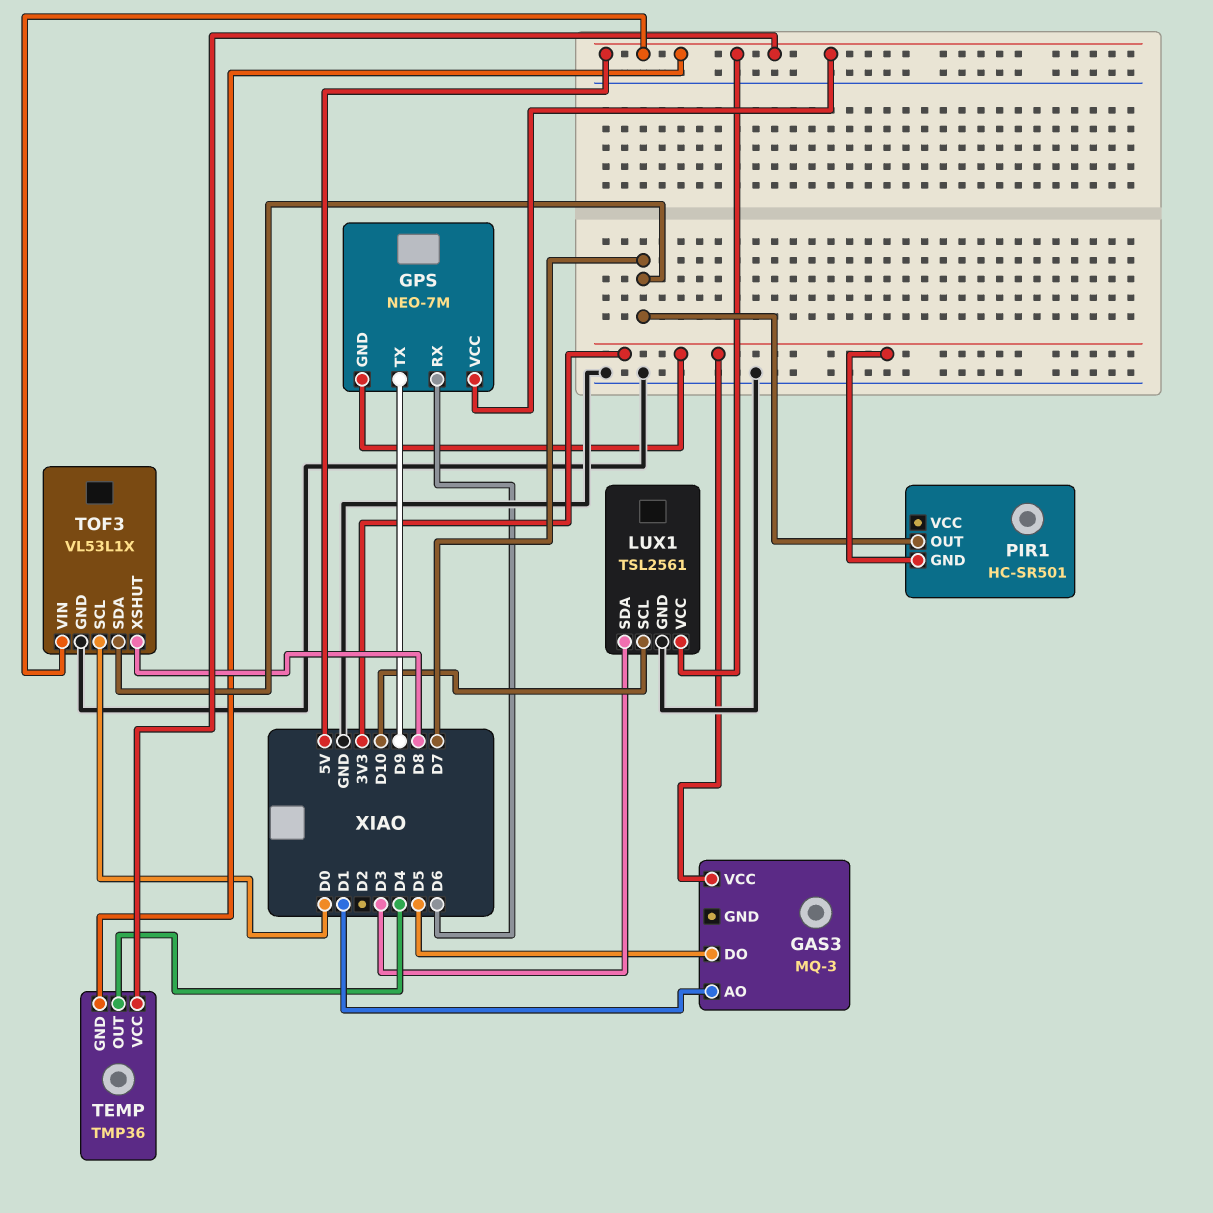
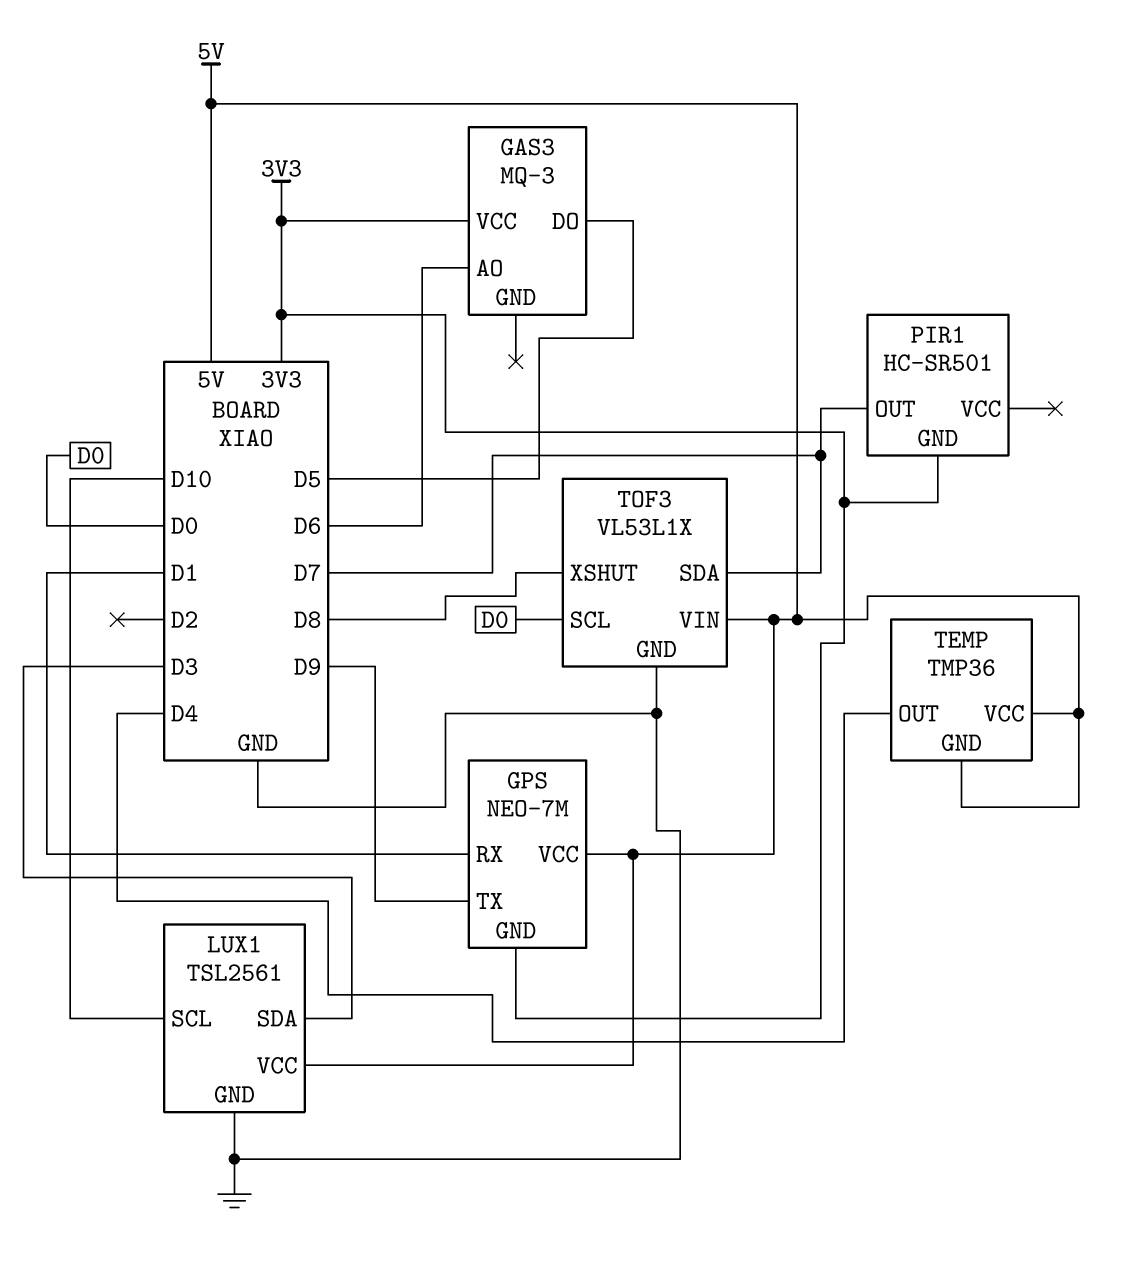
GAS3 pin AO: D1 -> D6
GPS pin RX: D6 -> D1

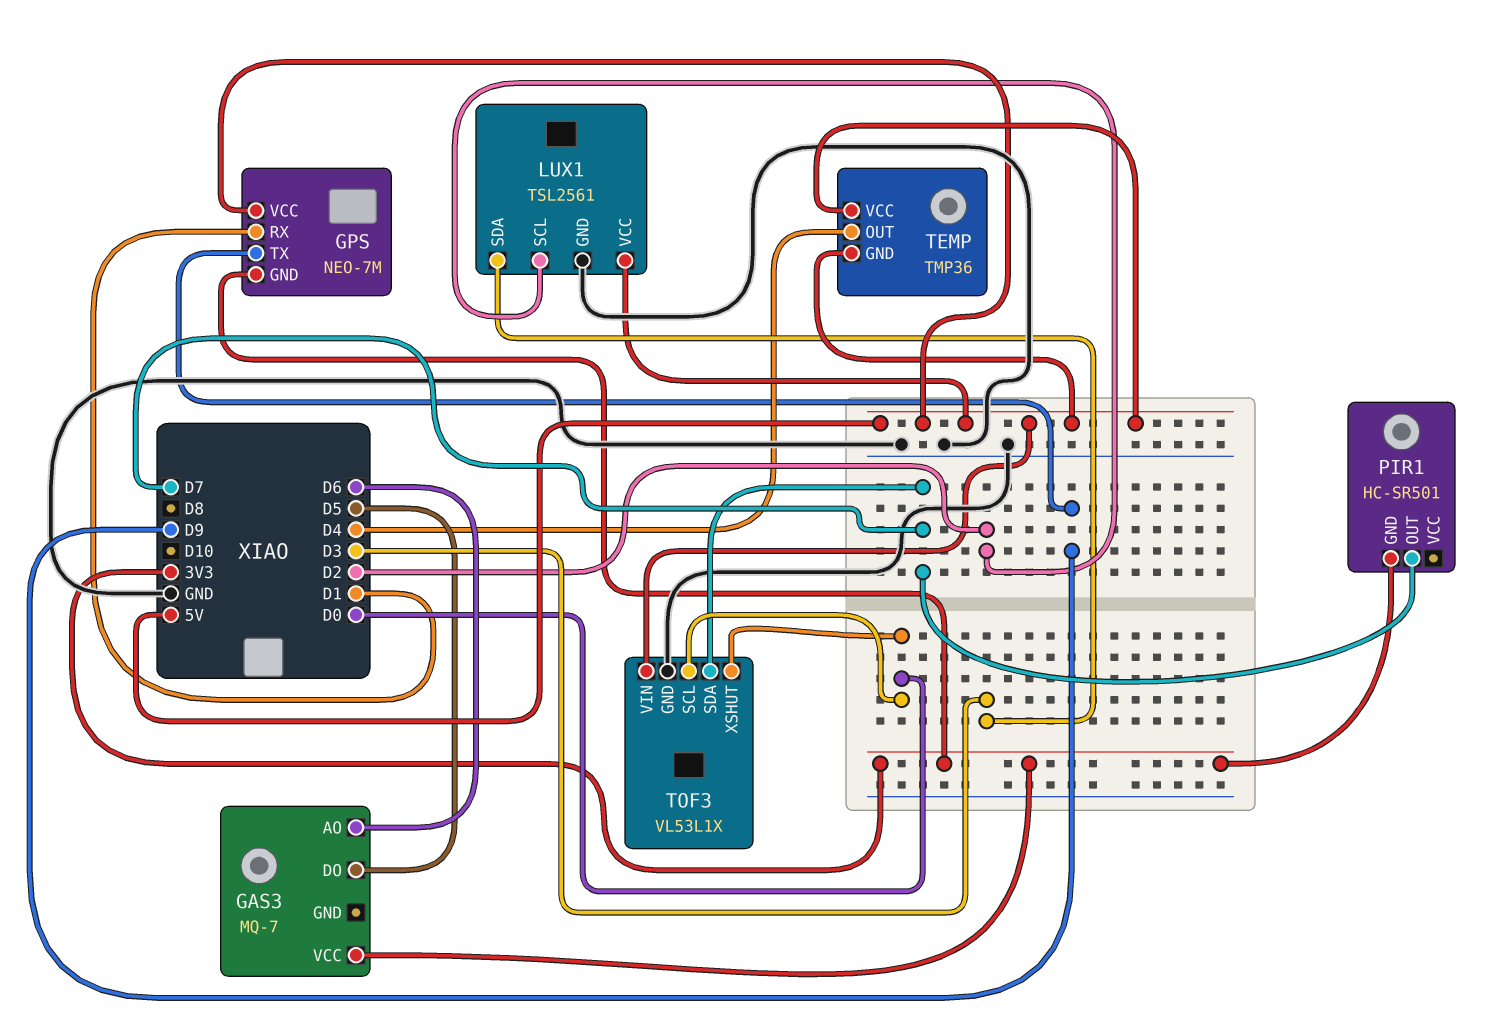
GAS3: MQ-3 -> MQ-7
LUX1 pin SCL: D10 -> D2
TOF3 pin XSHUT: D8 -> D0

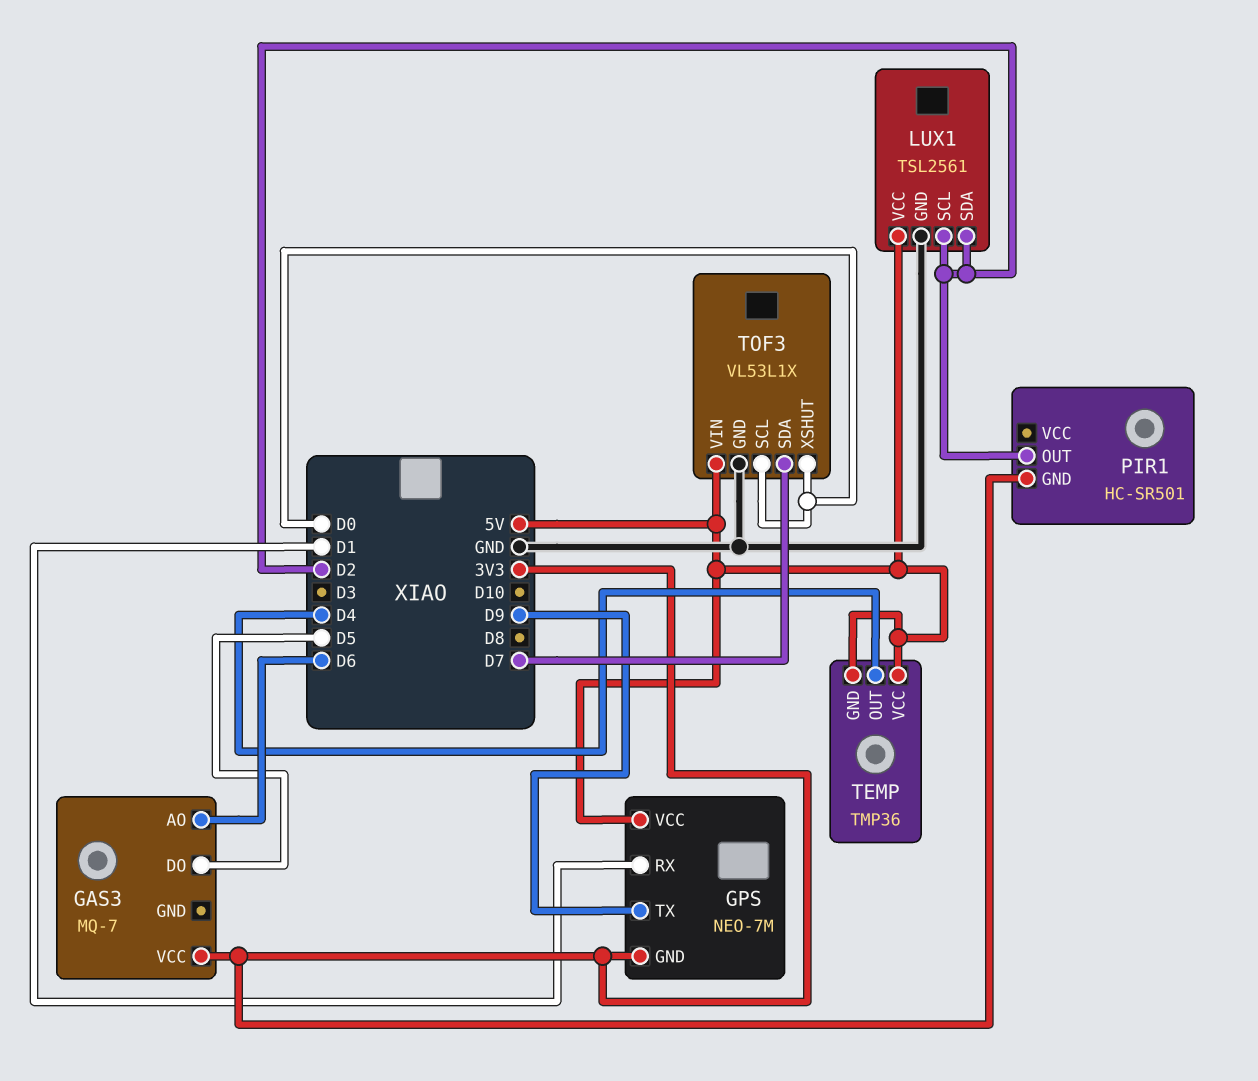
LUX1 pin SDA: D3 -> D2
PIR1 pin OUT: D7 -> D2

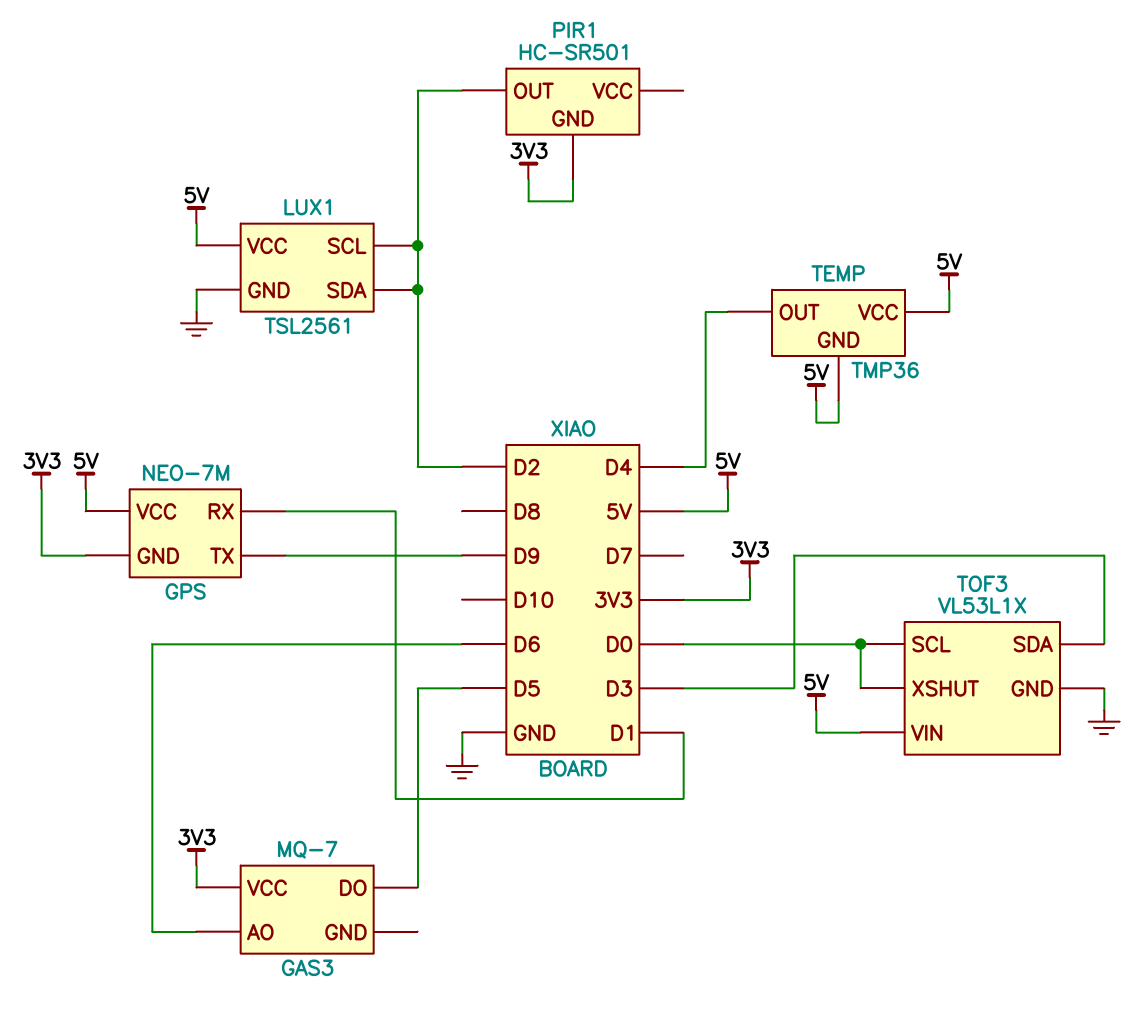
TOF3 pin SDA: D7 -> D3

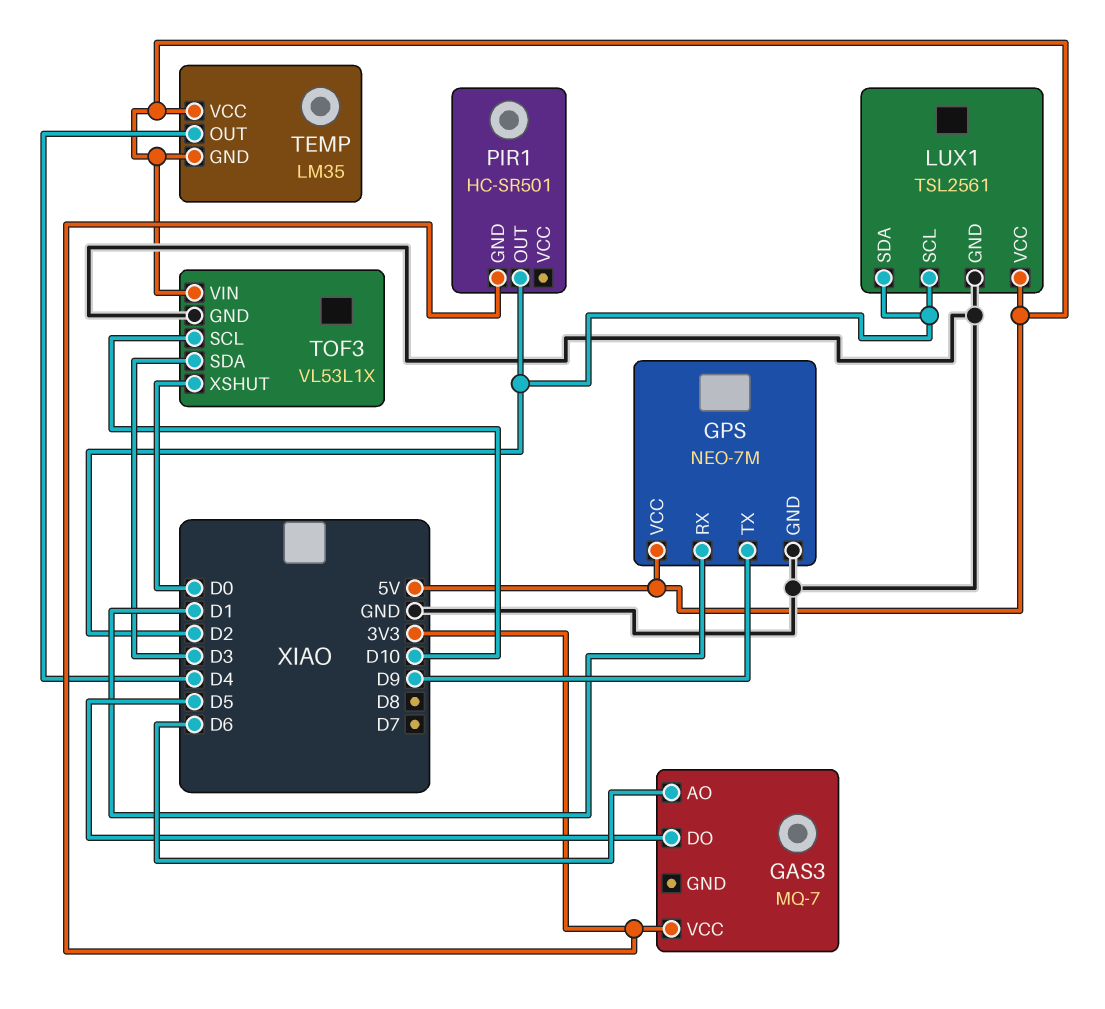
GPS pin GND: 3V3 -> GND
TEMP: TMP36 -> LM35
TOF3 pin SCL: D0 -> D10

